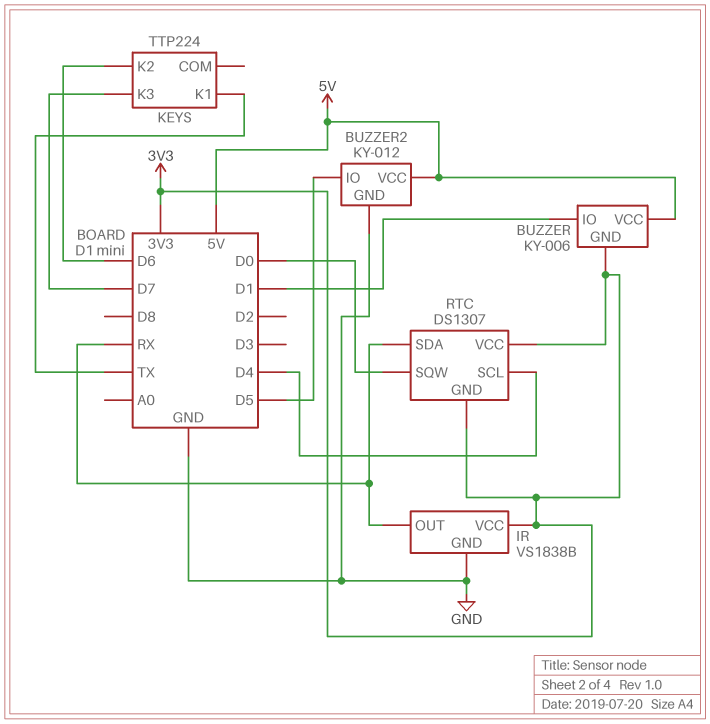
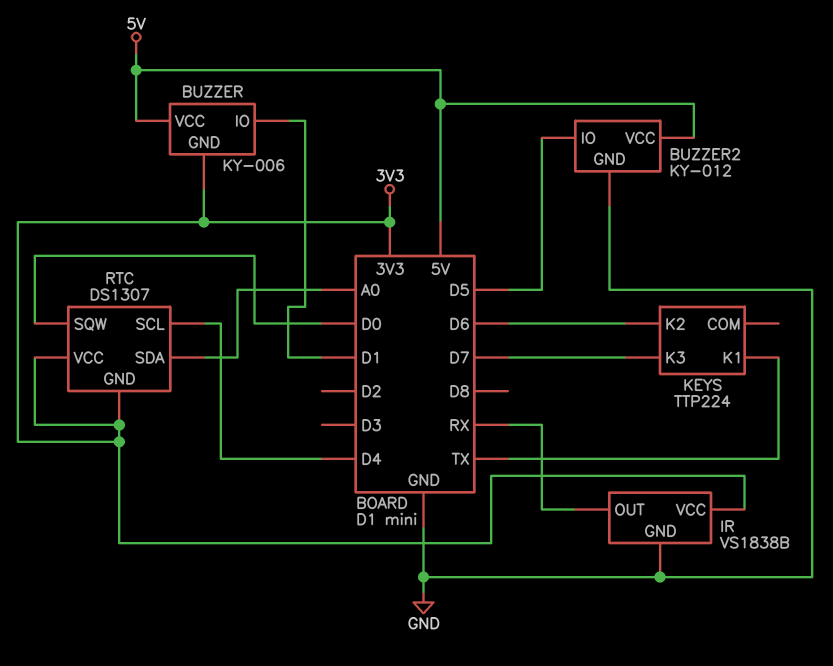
RTC pin SDA: RX -> A0

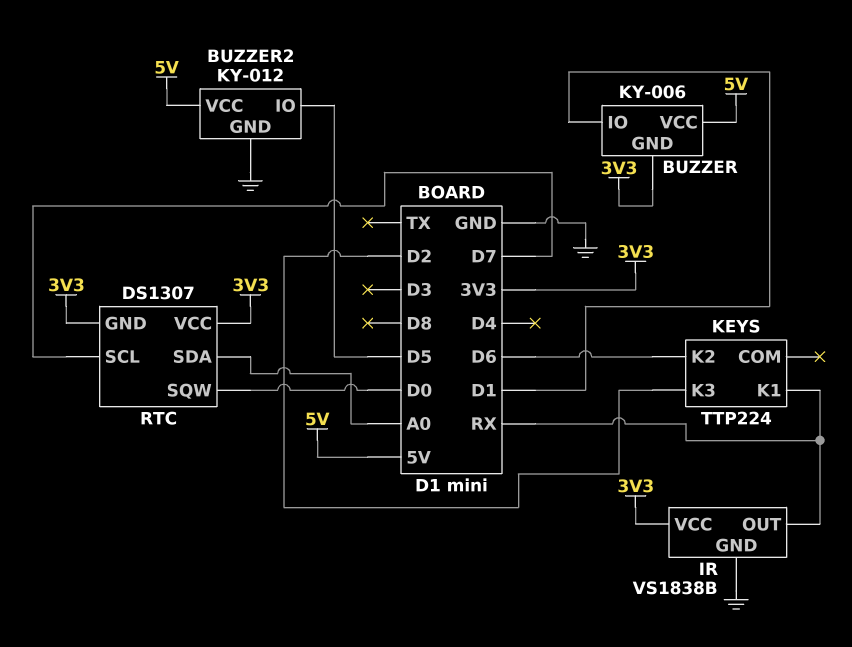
KEYS pin K1: TX -> RX
KEYS pin K3: D7 -> D2
RTC pin SCL: D4 -> D7

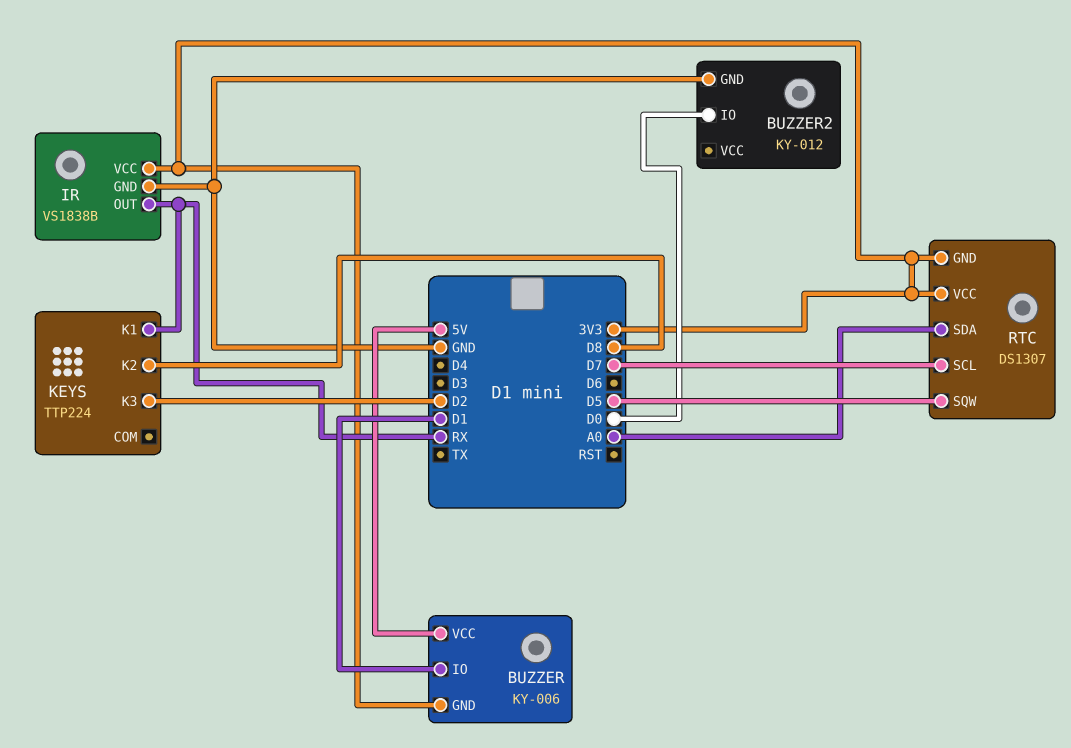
BUZZER2 pin IO: D5 -> D0
BUZZER2 pin VCC: 5V -> none
KEYS pin K2: D6 -> D8
RTC pin SQW: D0 -> D5

